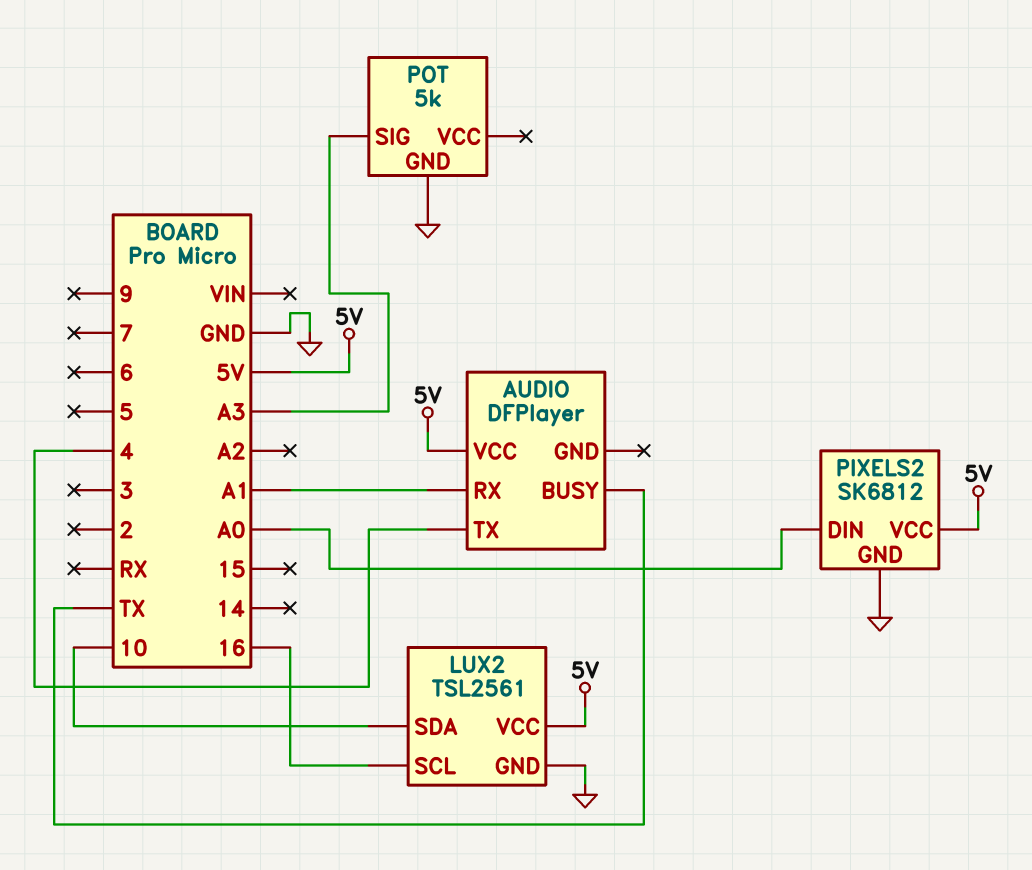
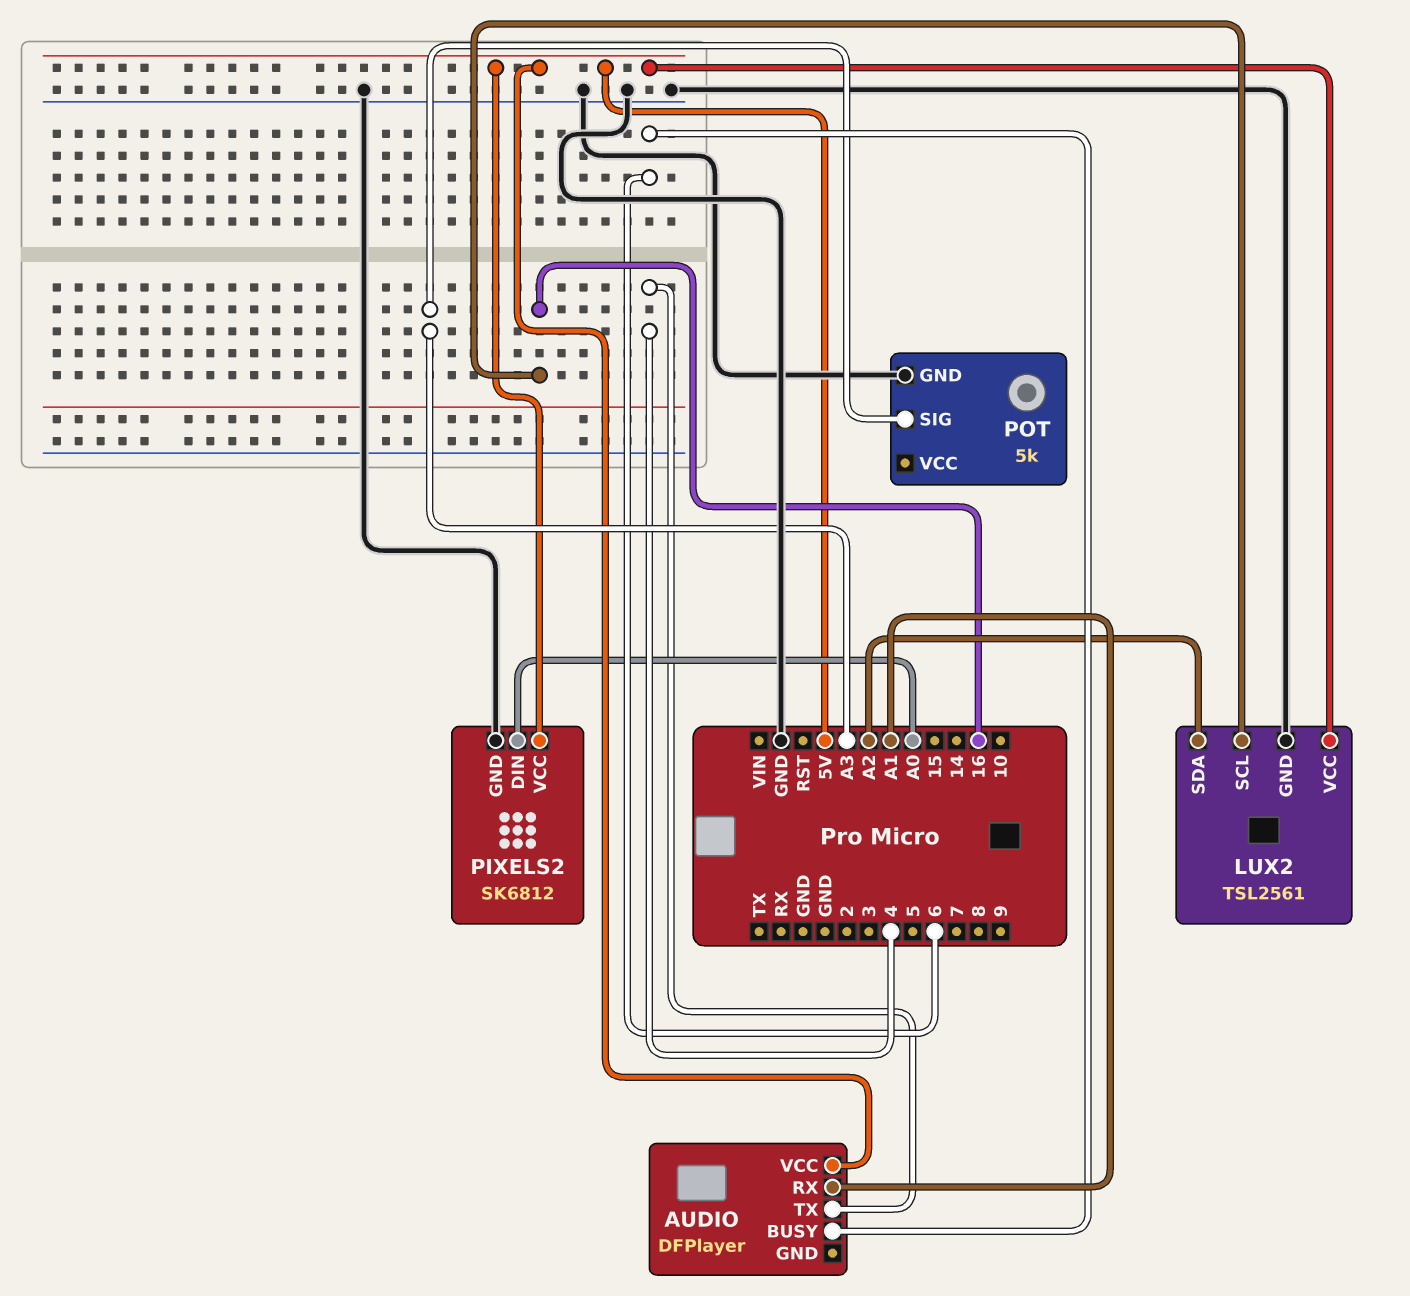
AUDIO pin BUSY: TX -> 6
LUX2 pin SDA: 10 -> A2

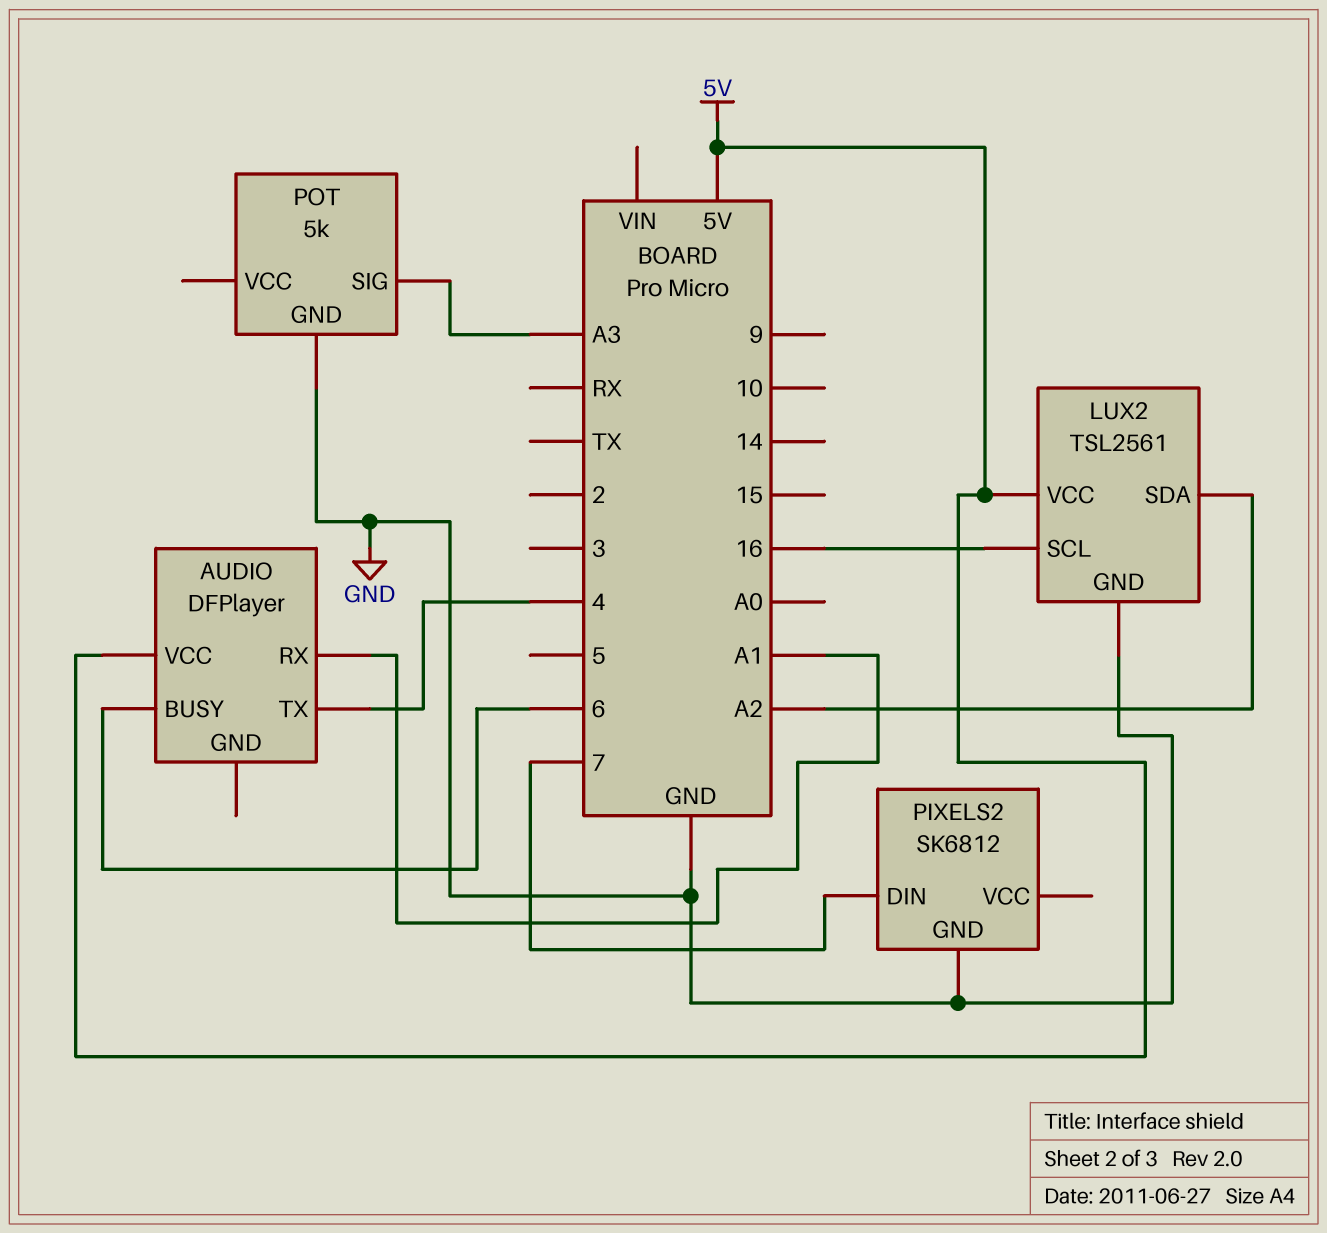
PIXELS2 pin DIN: A0 -> 7
PIXELS2 pin VCC: 5V -> none

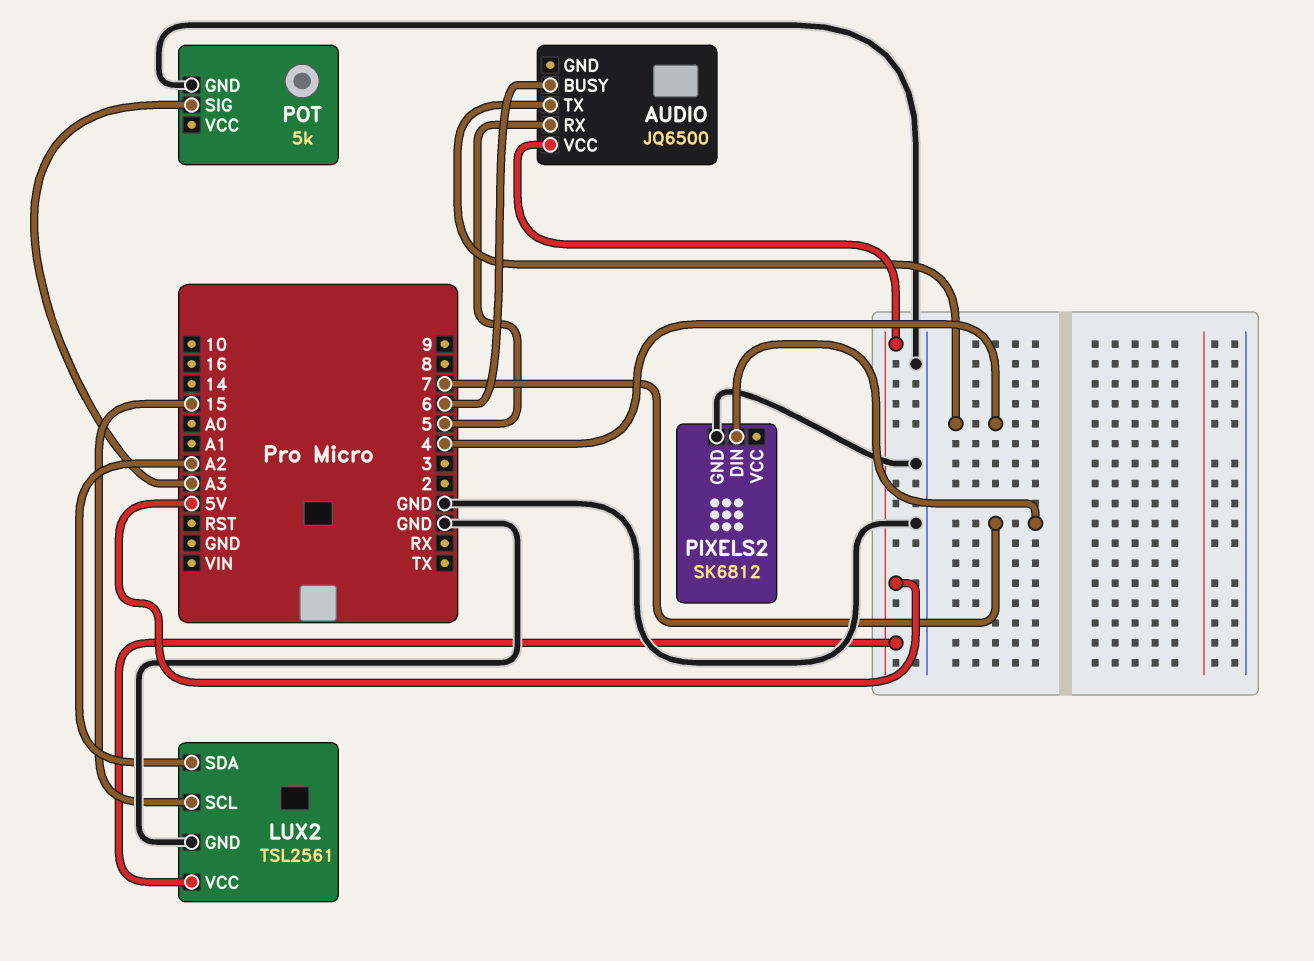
AUDIO: DFPlayer -> JQ6500
AUDIO pin RX: A1 -> 5
LUX2 pin SCL: 16 -> 15

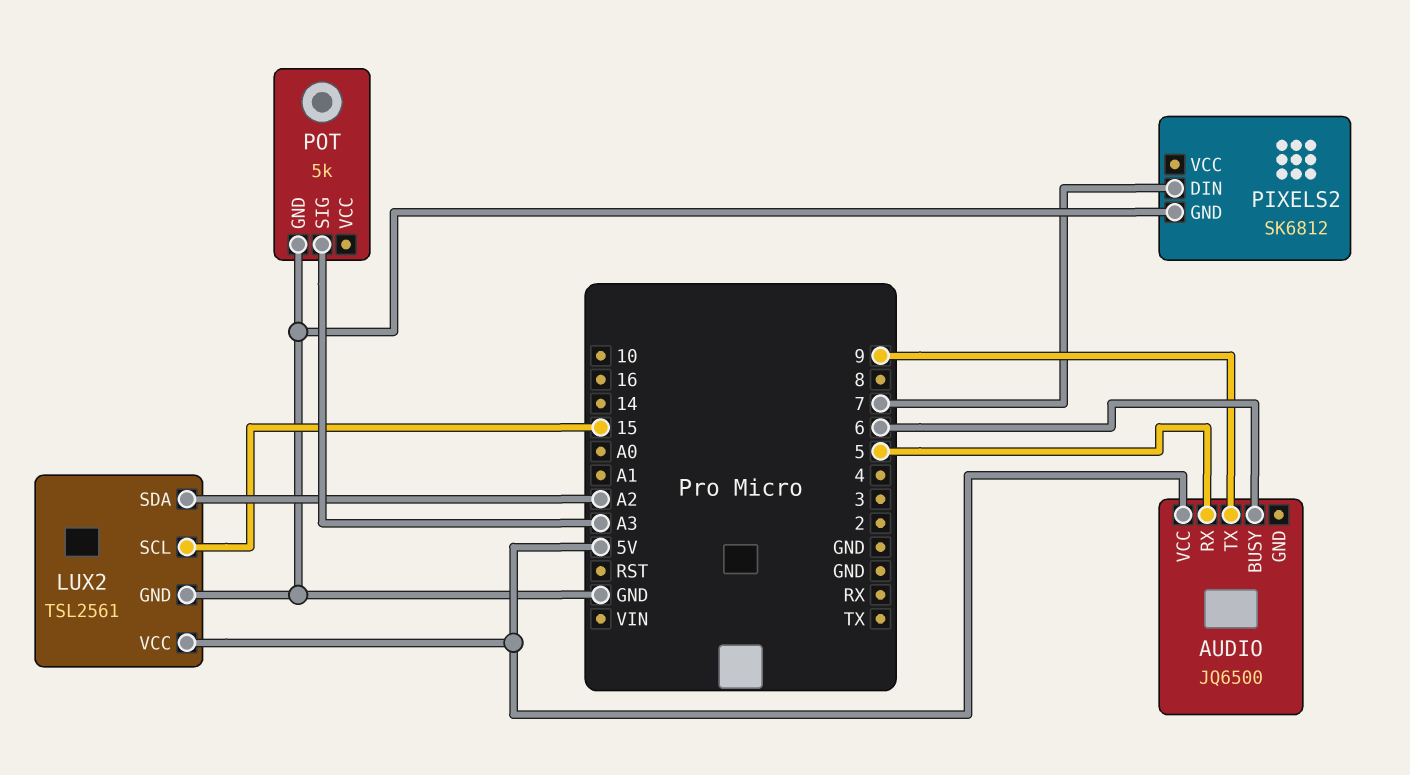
AUDIO pin TX: 4 -> 9

